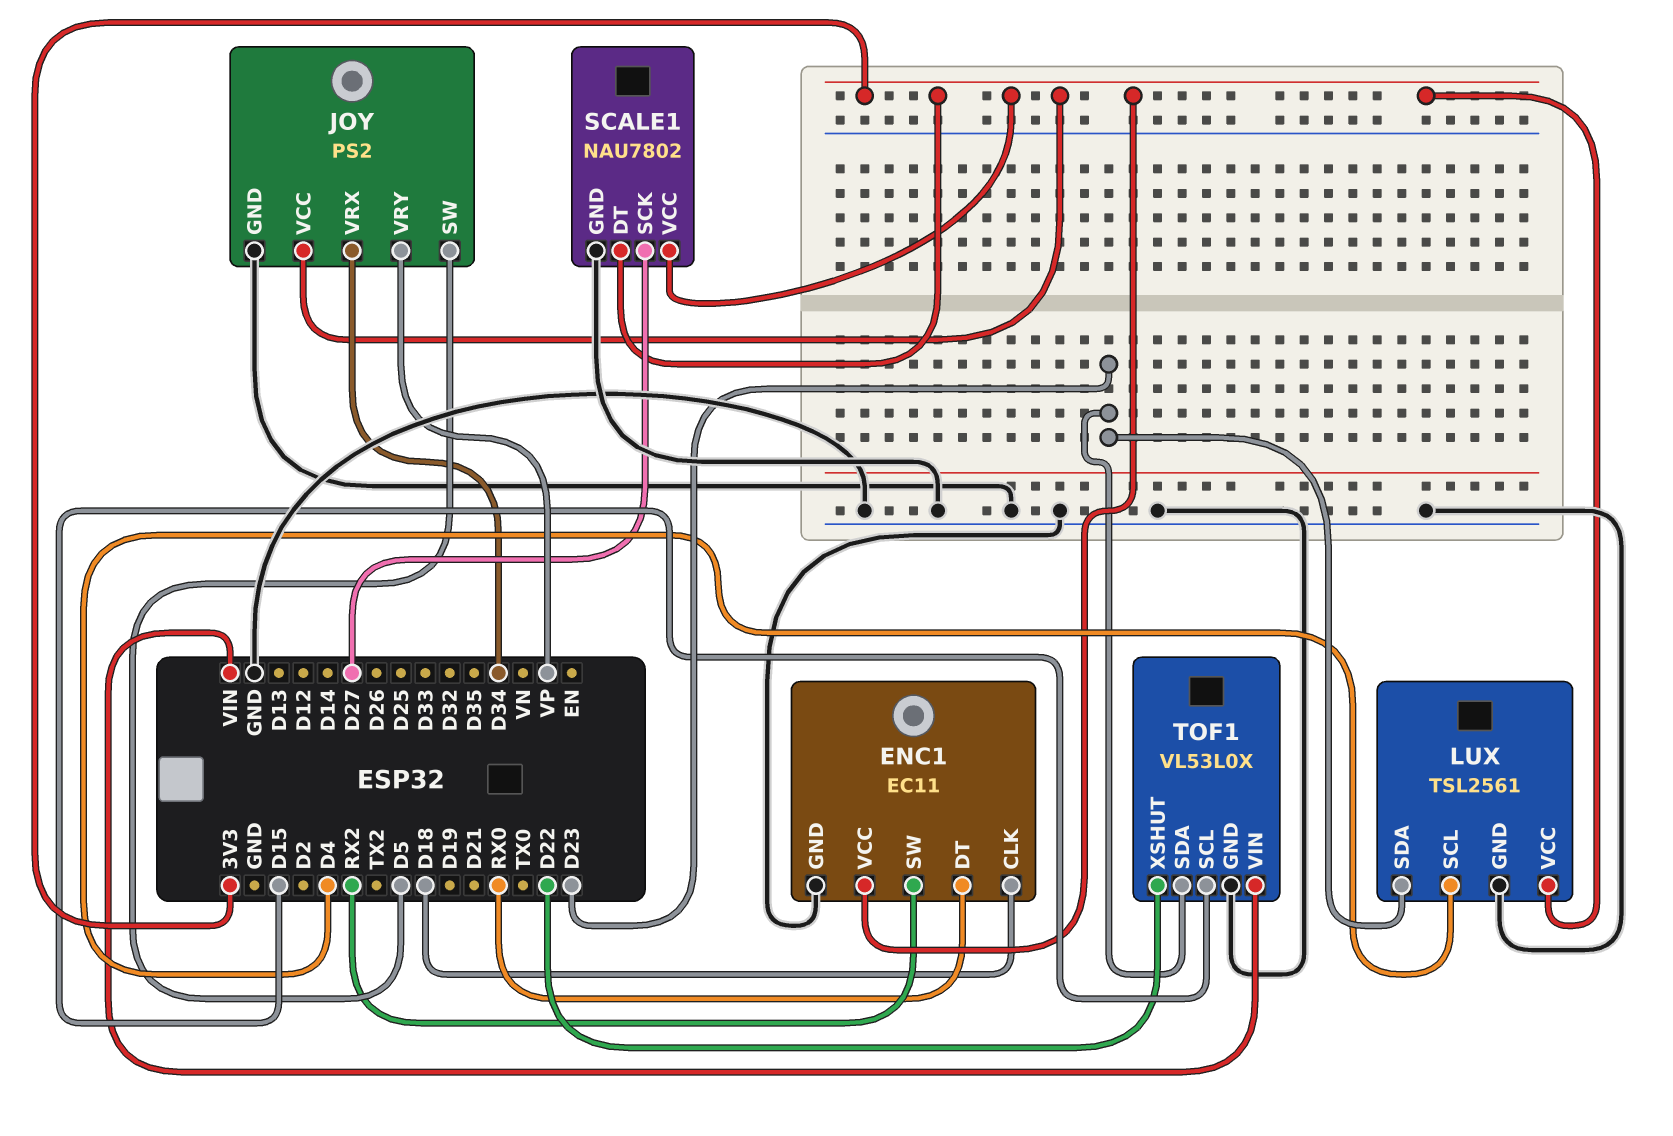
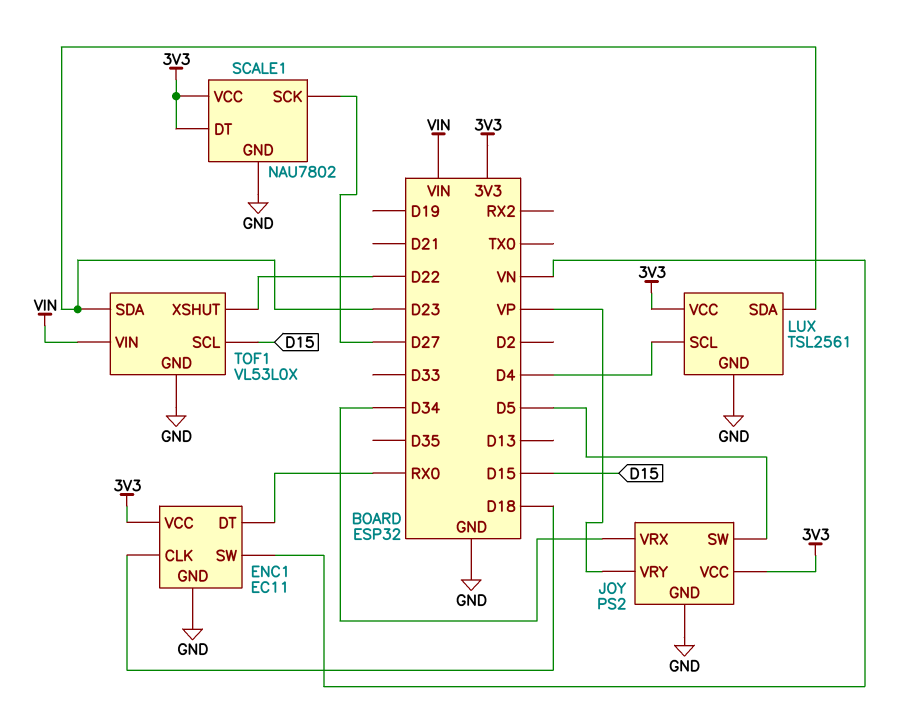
ENC1 pin SW: RX2 -> VN

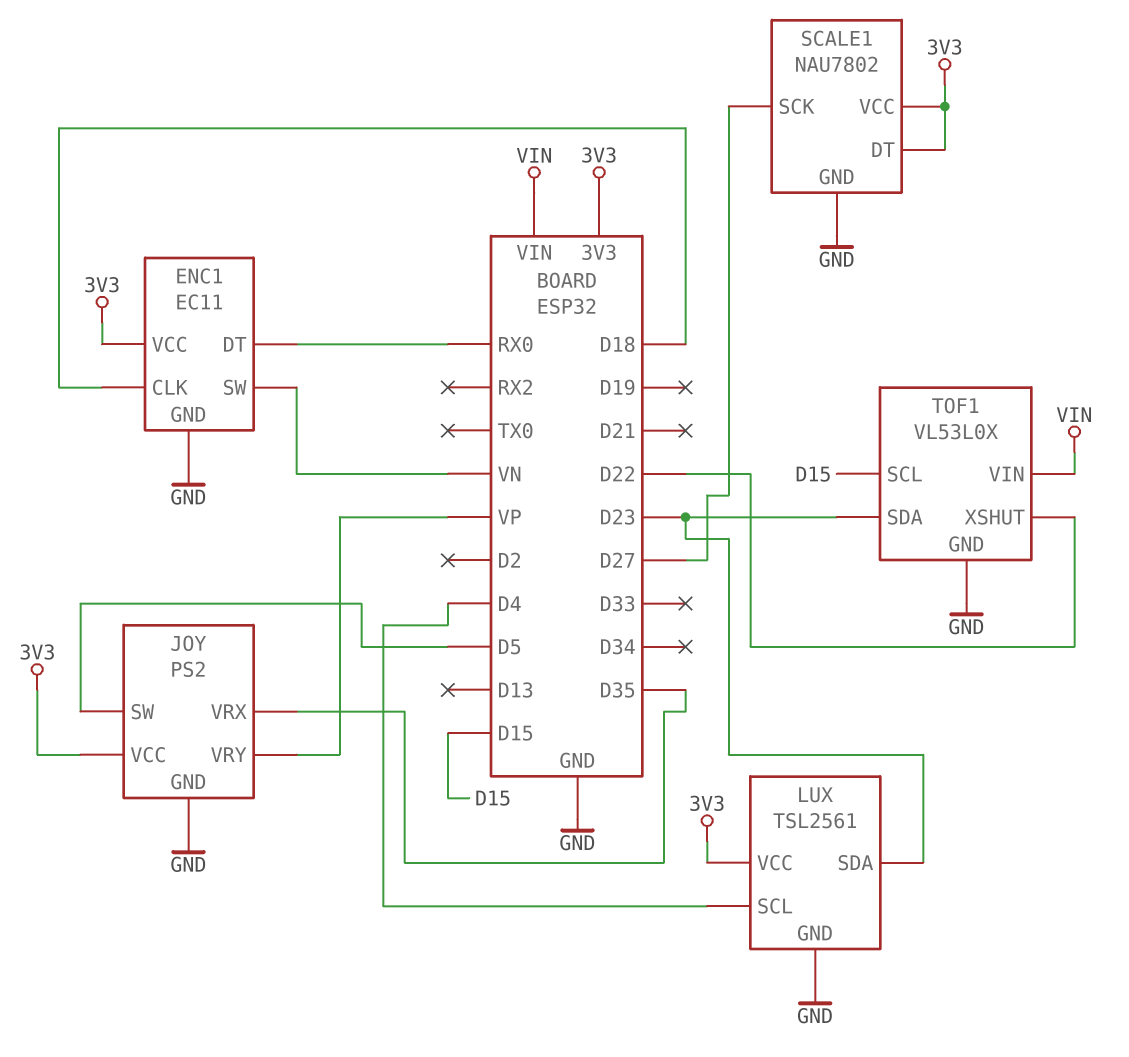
JOY pin VRX: D34 -> D35

